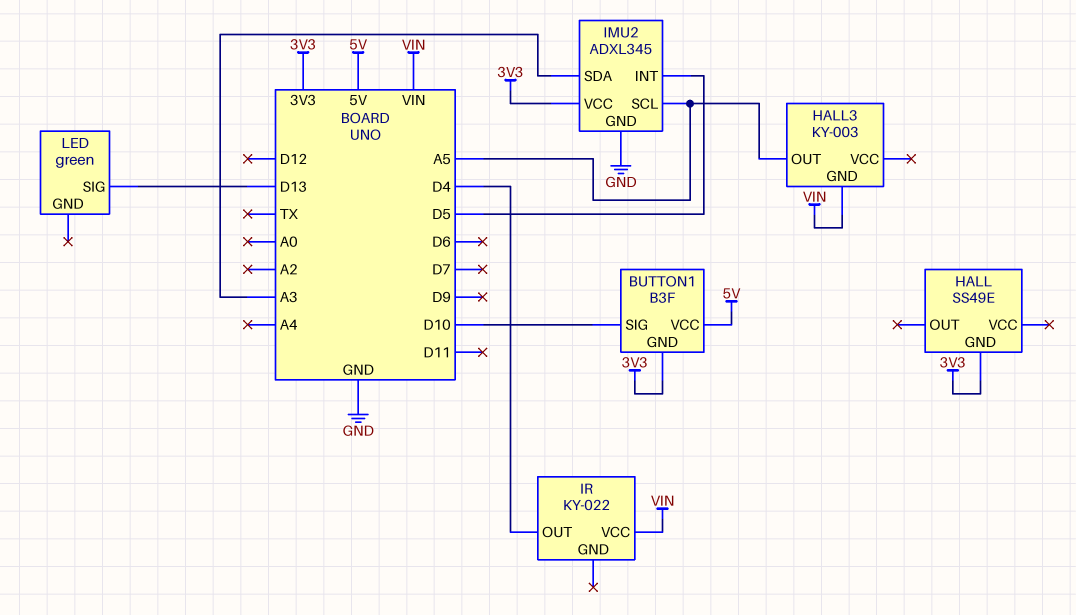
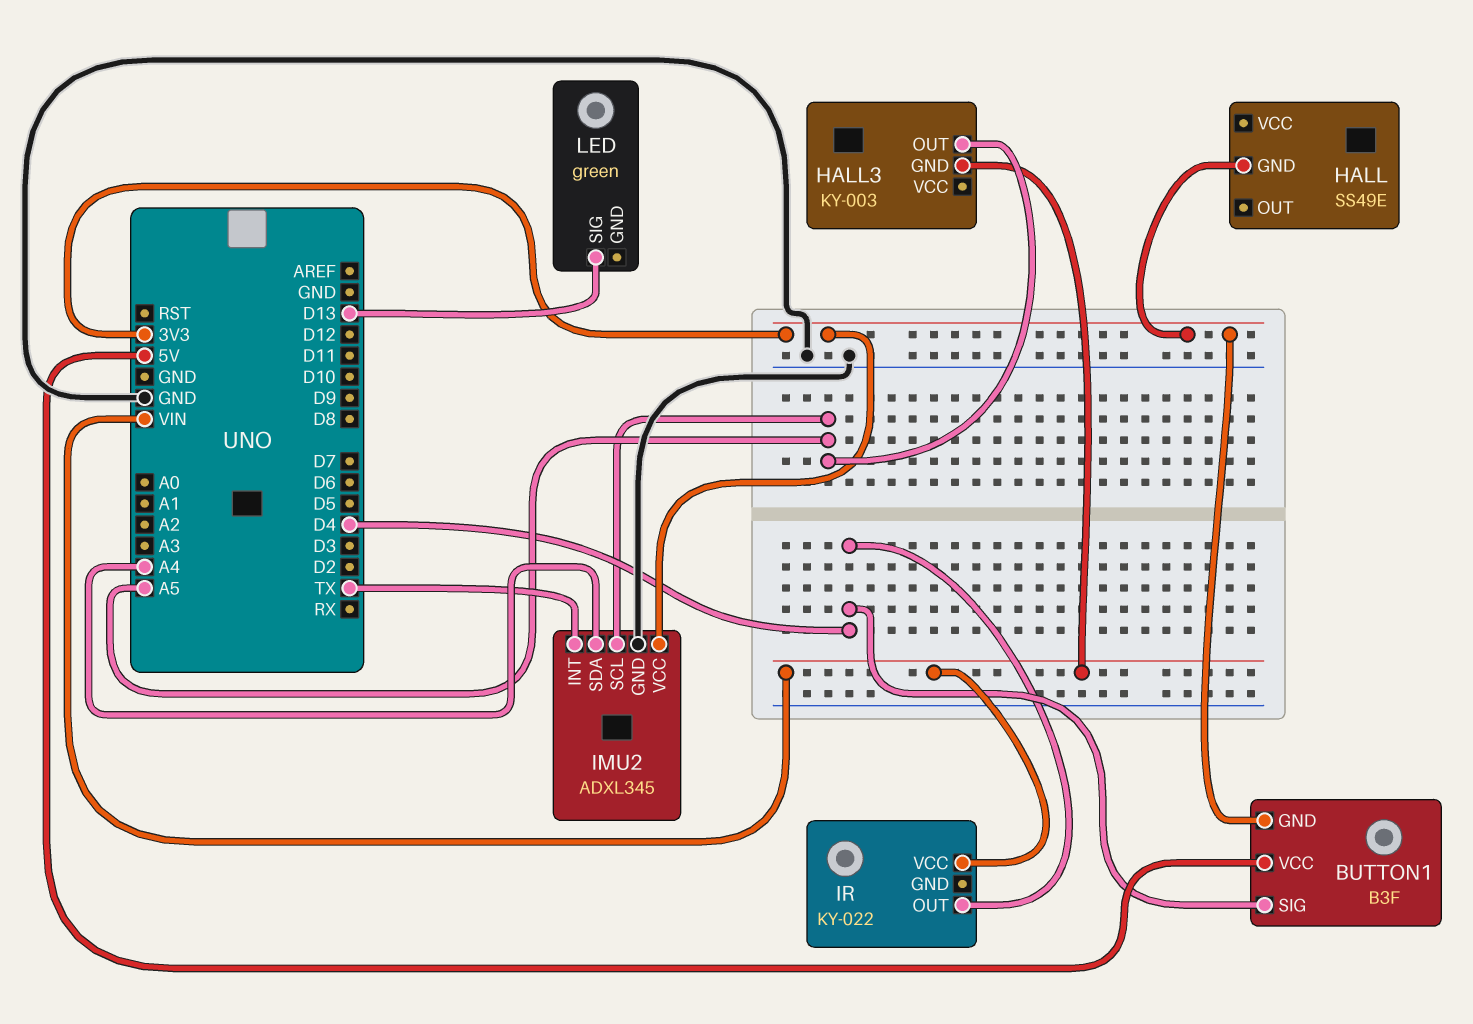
BUTTON1 pin SIG: D10 -> D4
IMU2 pin INT: D5 -> TX
IMU2 pin SDA: A3 -> A4

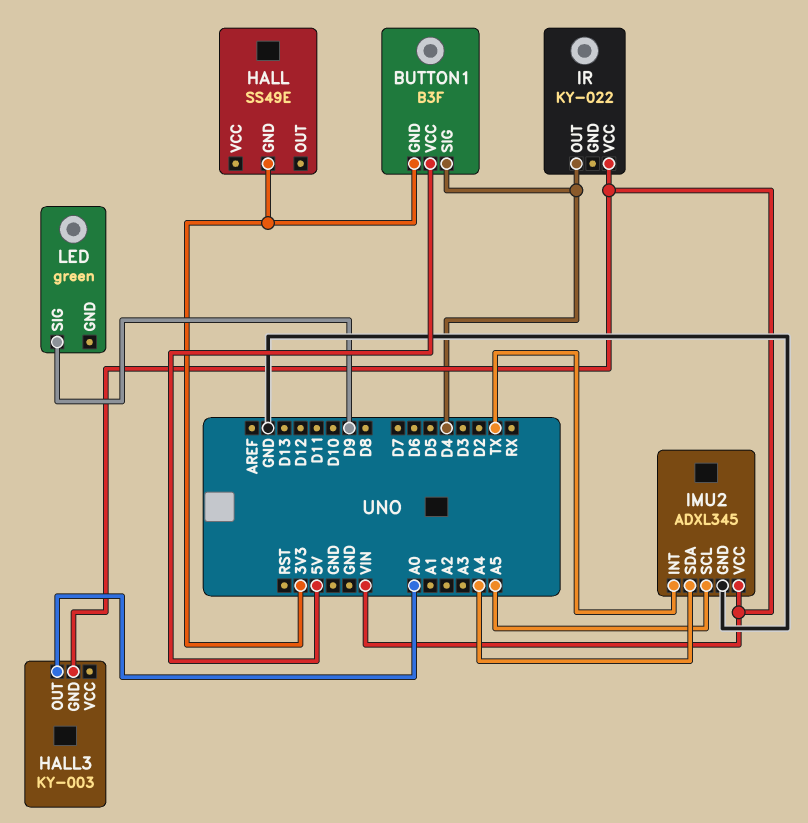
HALL3 pin OUT: A5 -> A0
IMU2 pin VCC: 3V3 -> VIN
LED pin SIG: D13 -> D9

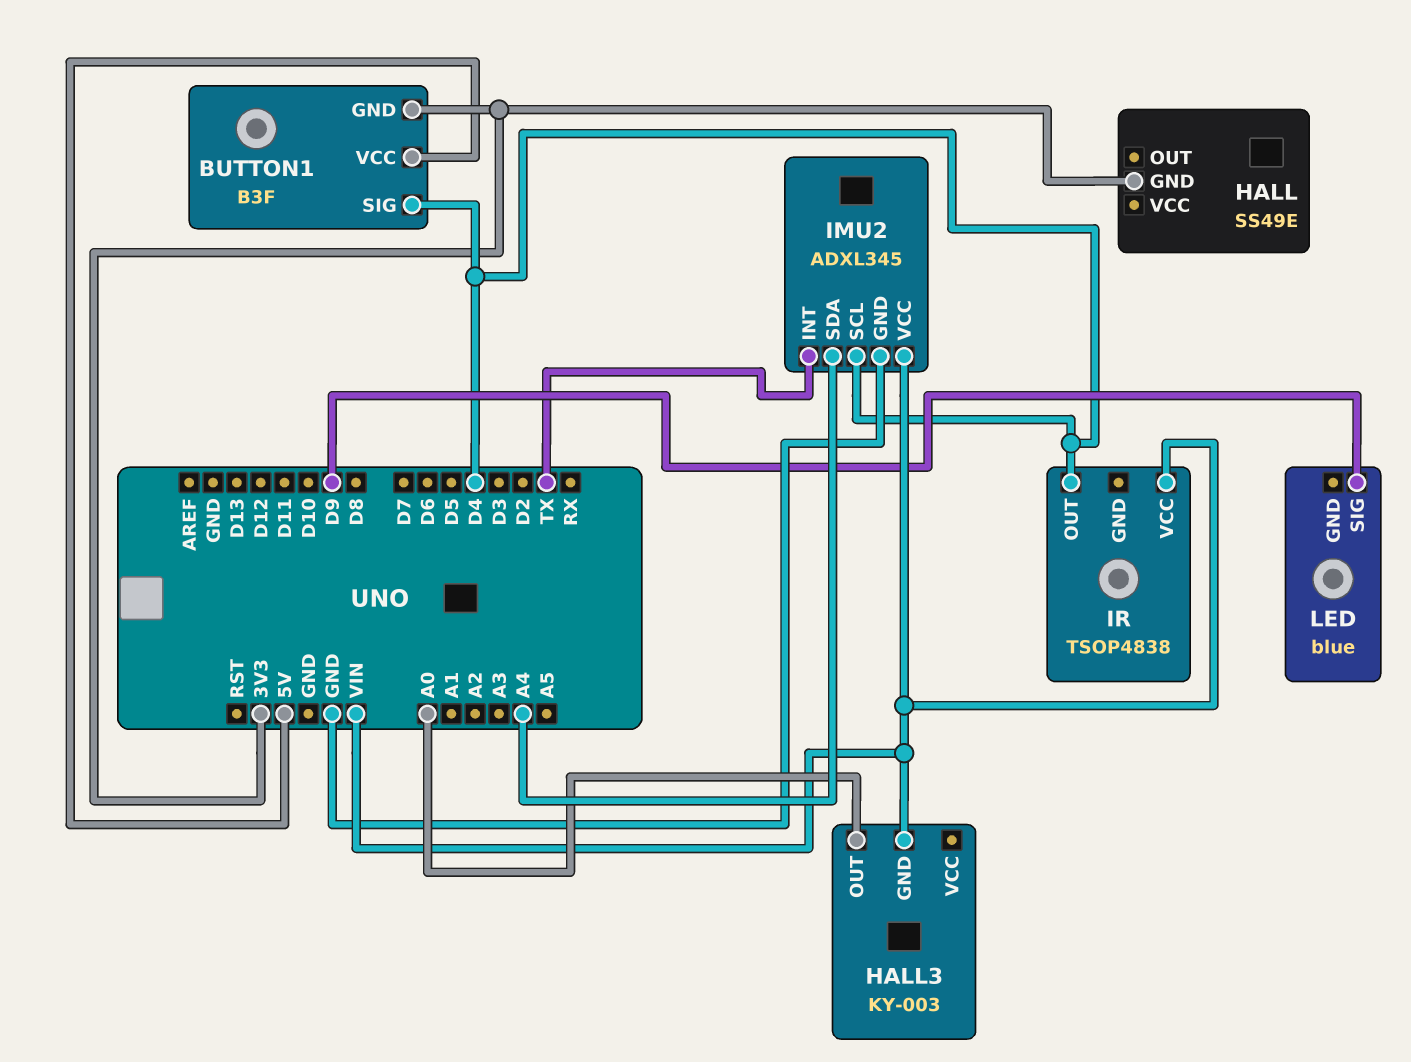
IMU2 pin SCL: A5 -> D4
IR: KY-022 -> TSOP4838
LED: green -> blue

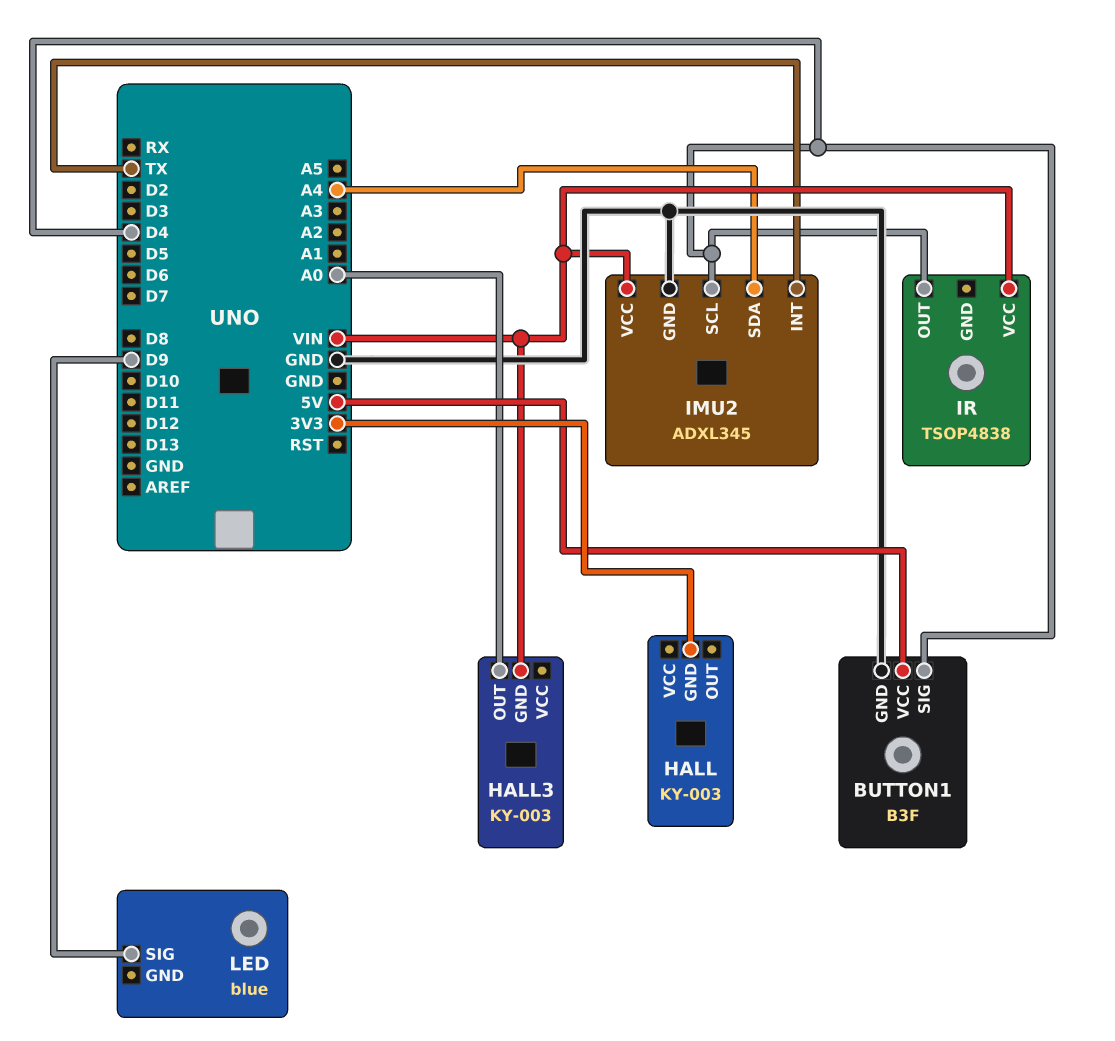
BUTTON1 pin GND: 3V3 -> GND
HALL: SS49E -> KY-003

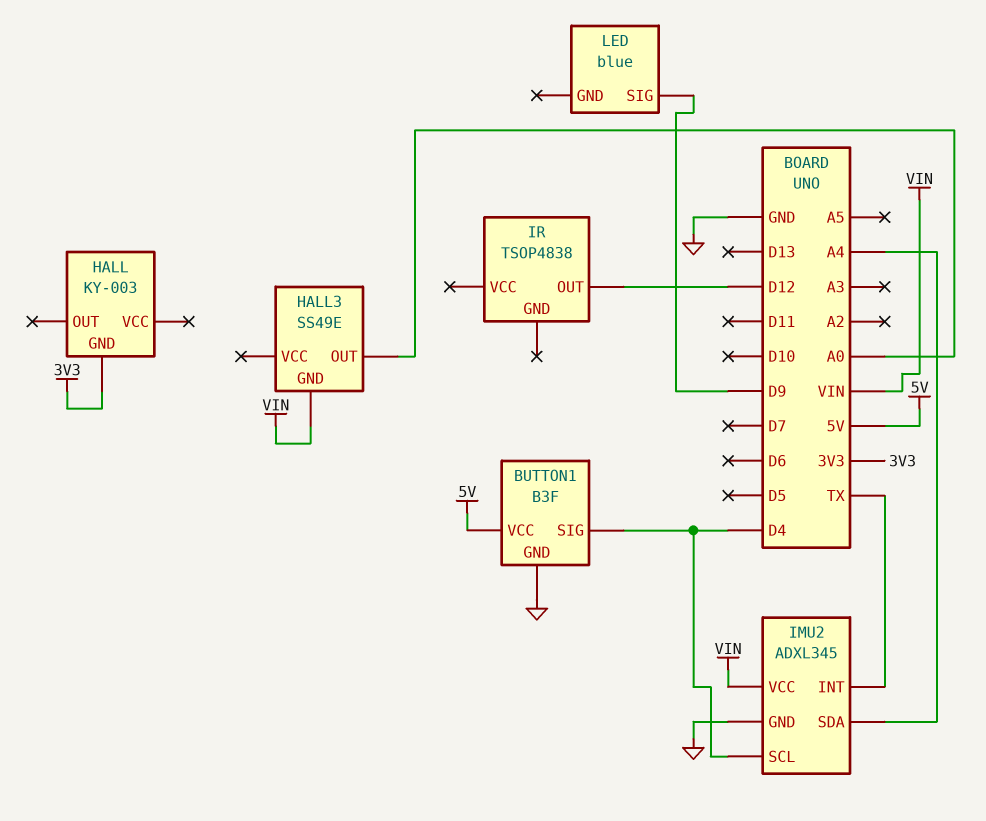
HALL3: KY-003 -> SS49E
IR pin OUT: D4 -> D12
IR pin VCC: VIN -> none

